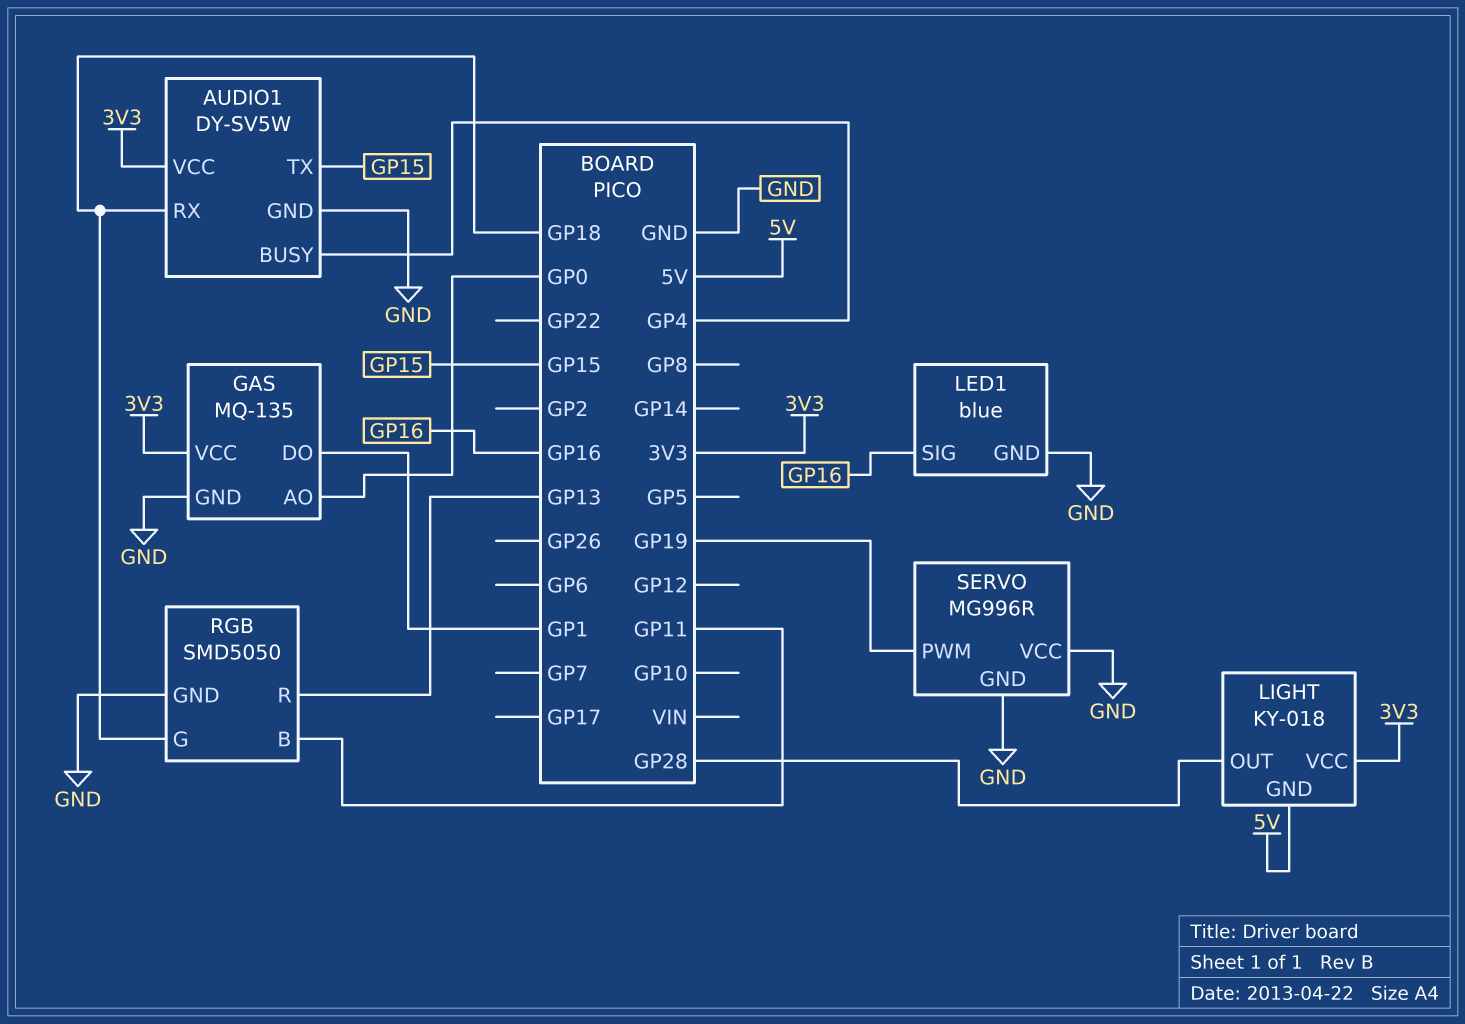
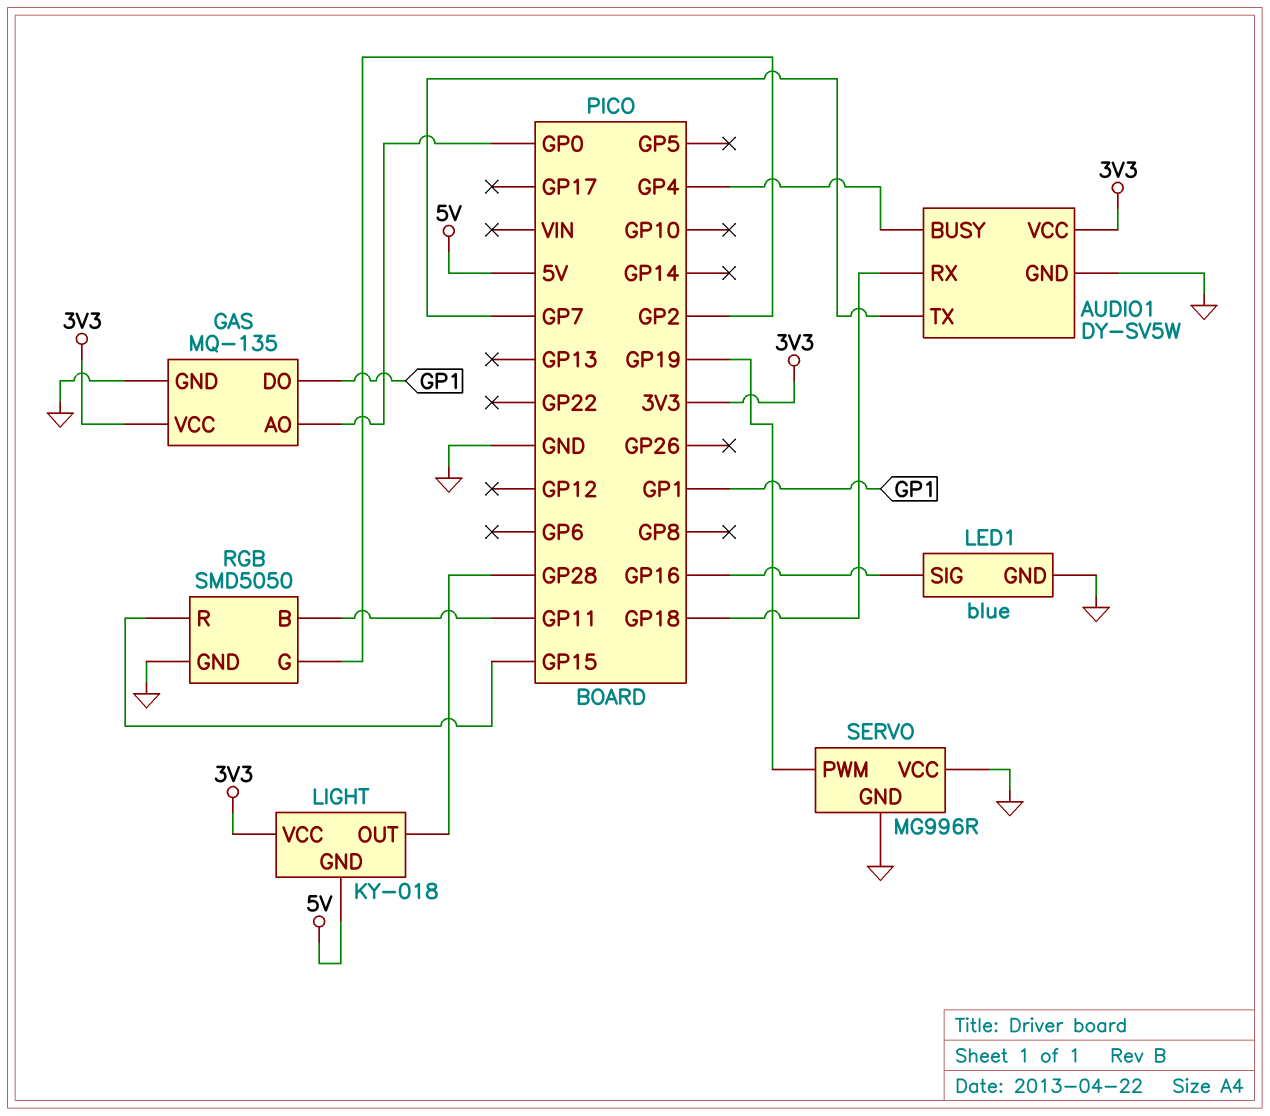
AUDIO1 pin TX: GP15 -> GP7
RGB pin G: GP18 -> GP2
RGB pin R: GP13 -> GP15

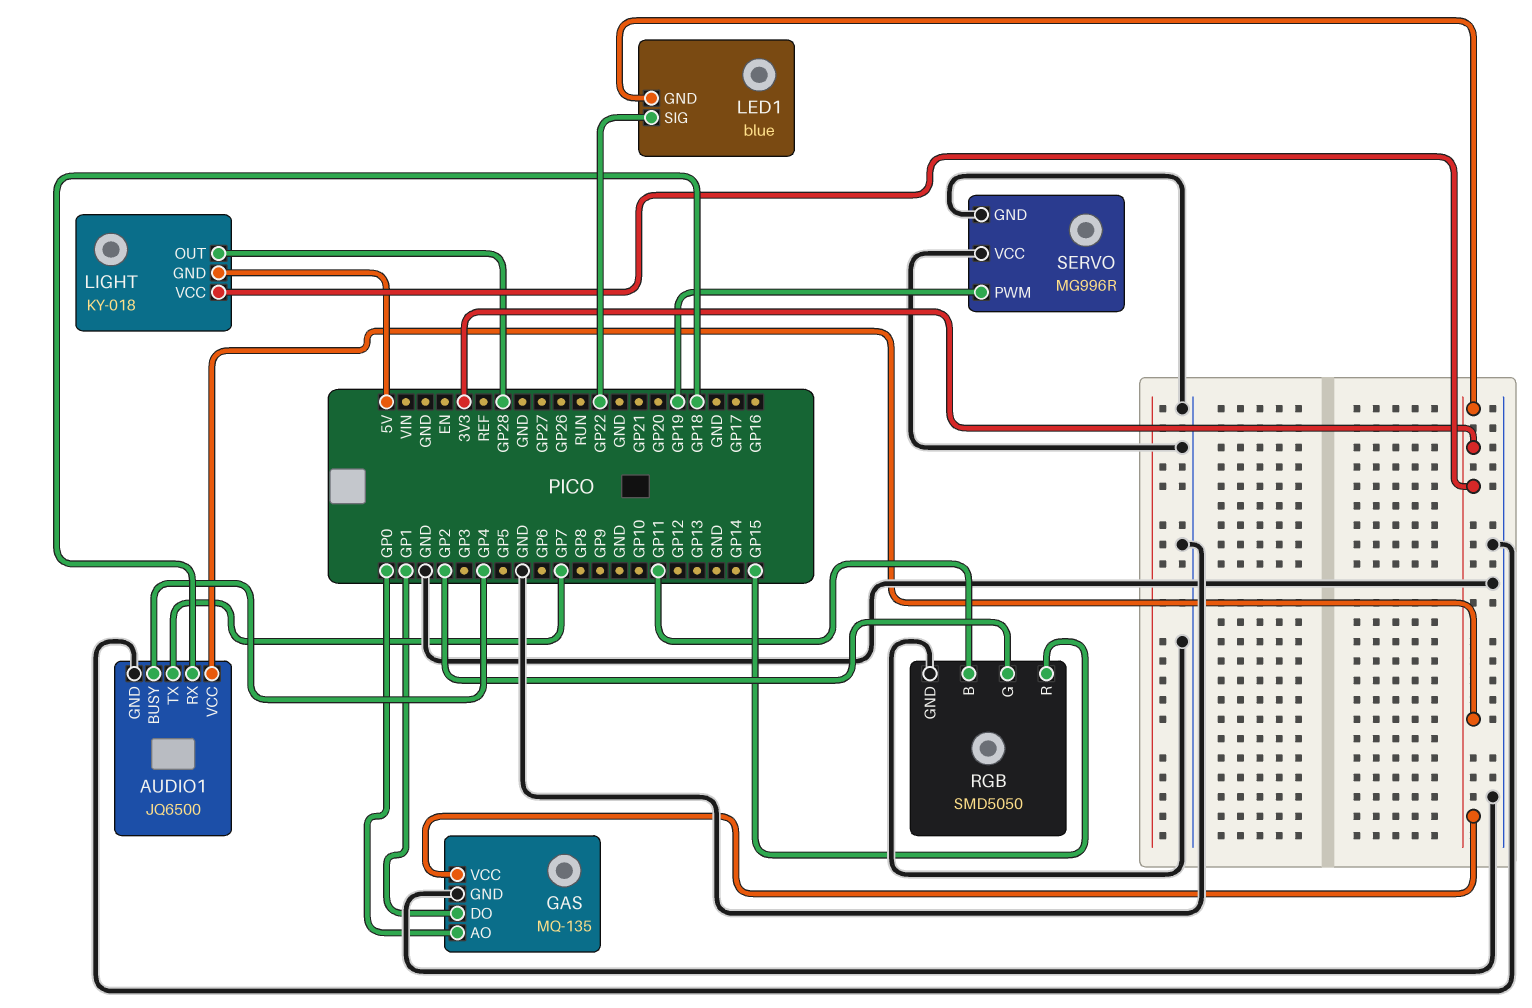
AUDIO1: DY-SV5W -> JQ6500
LED1 pin GND: GND -> 3V3
LED1 pin SIG: GP16 -> GP22

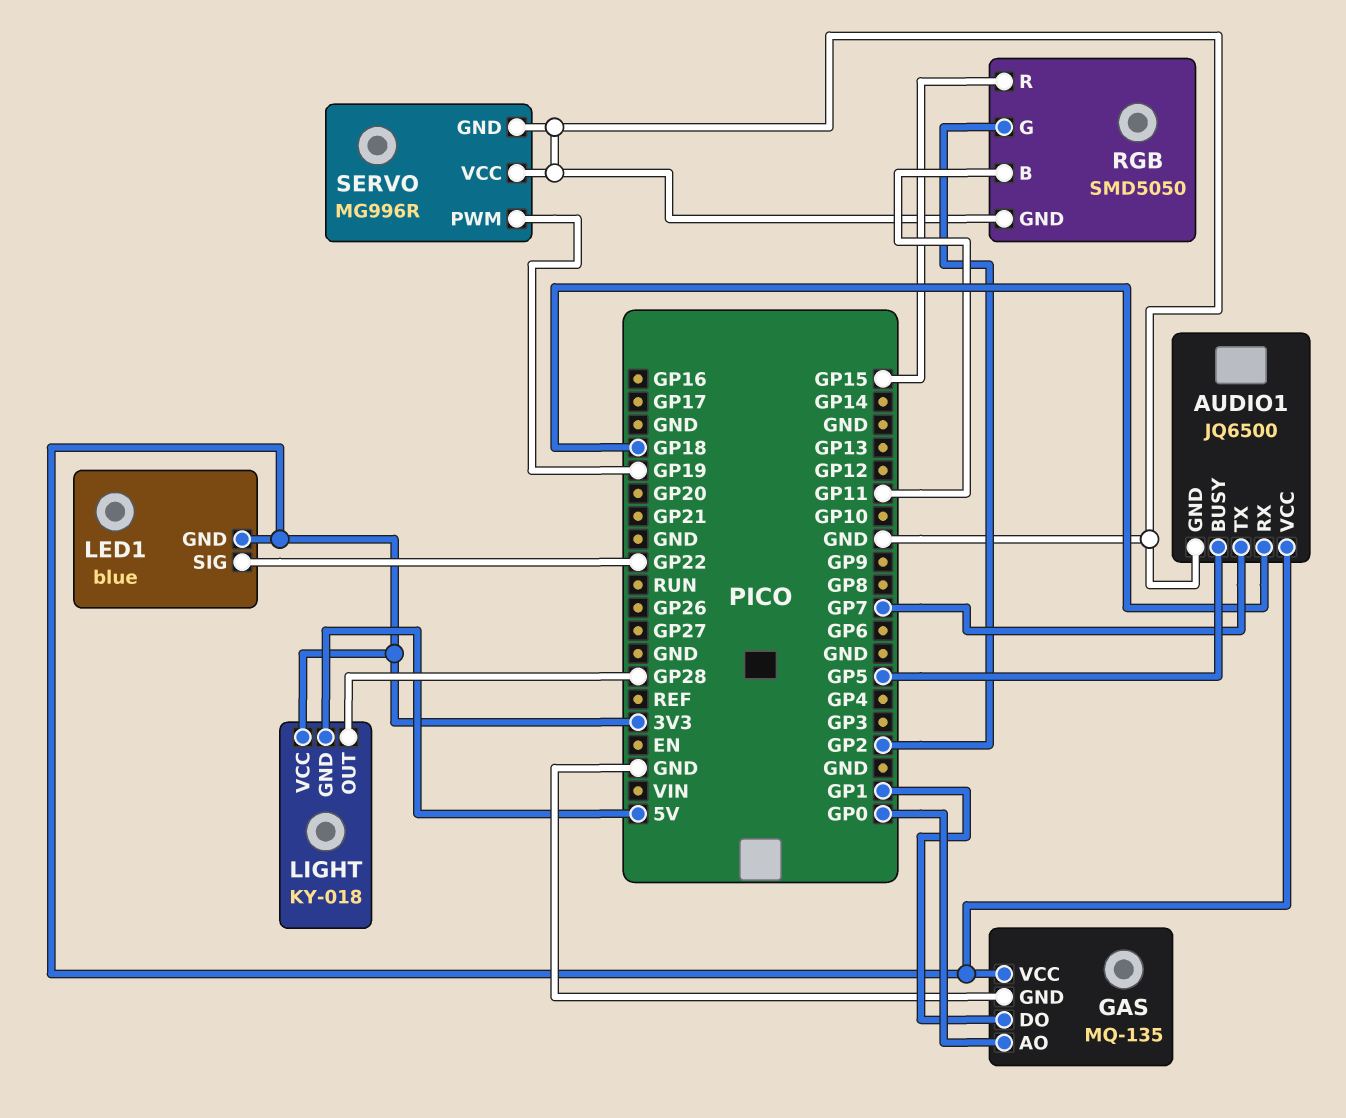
AUDIO1 pin BUSY: GP4 -> GP5

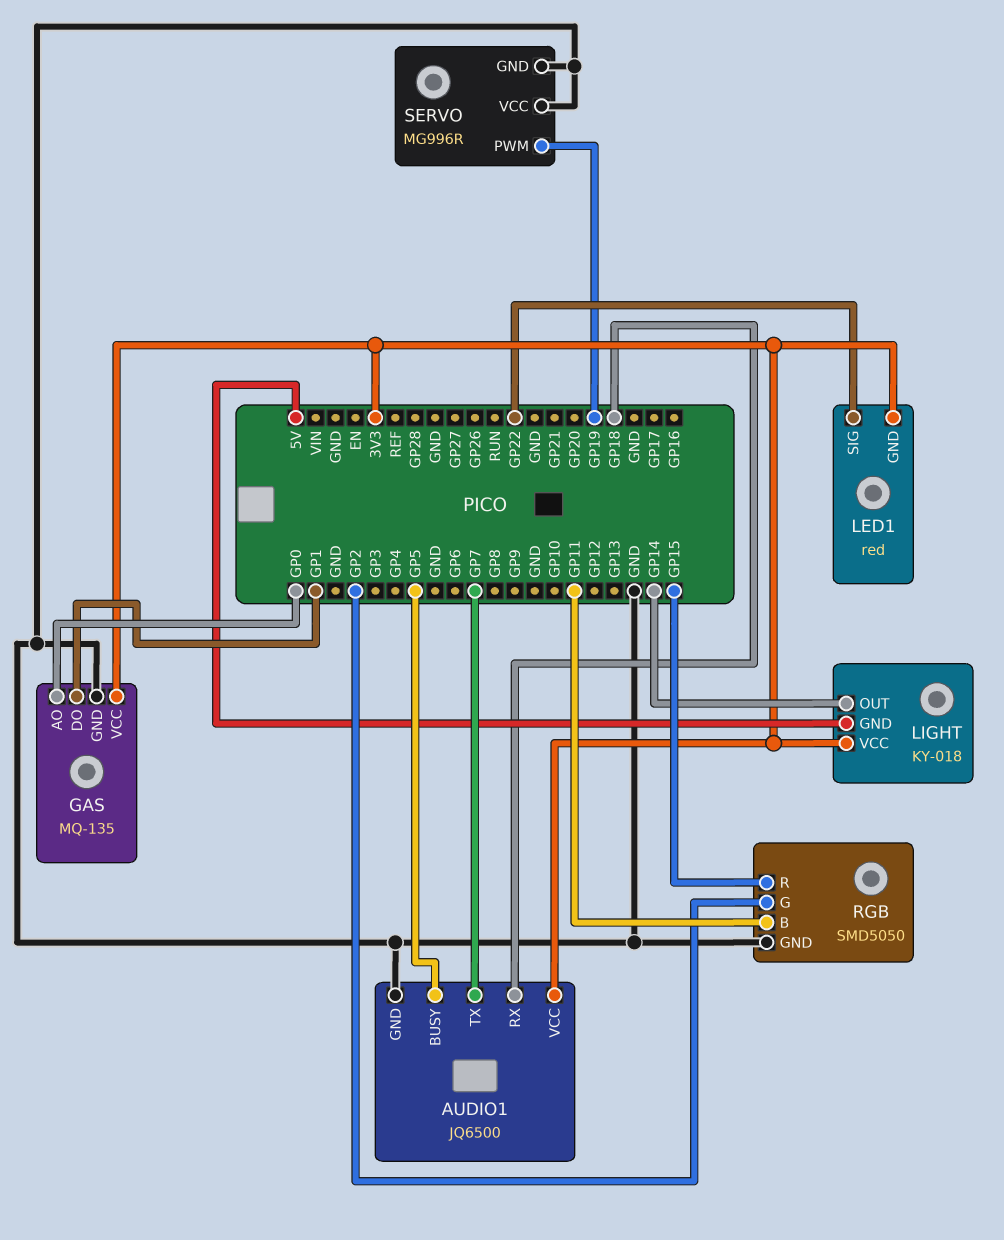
LED1: blue -> red
LIGHT pin OUT: GP28 -> GP14

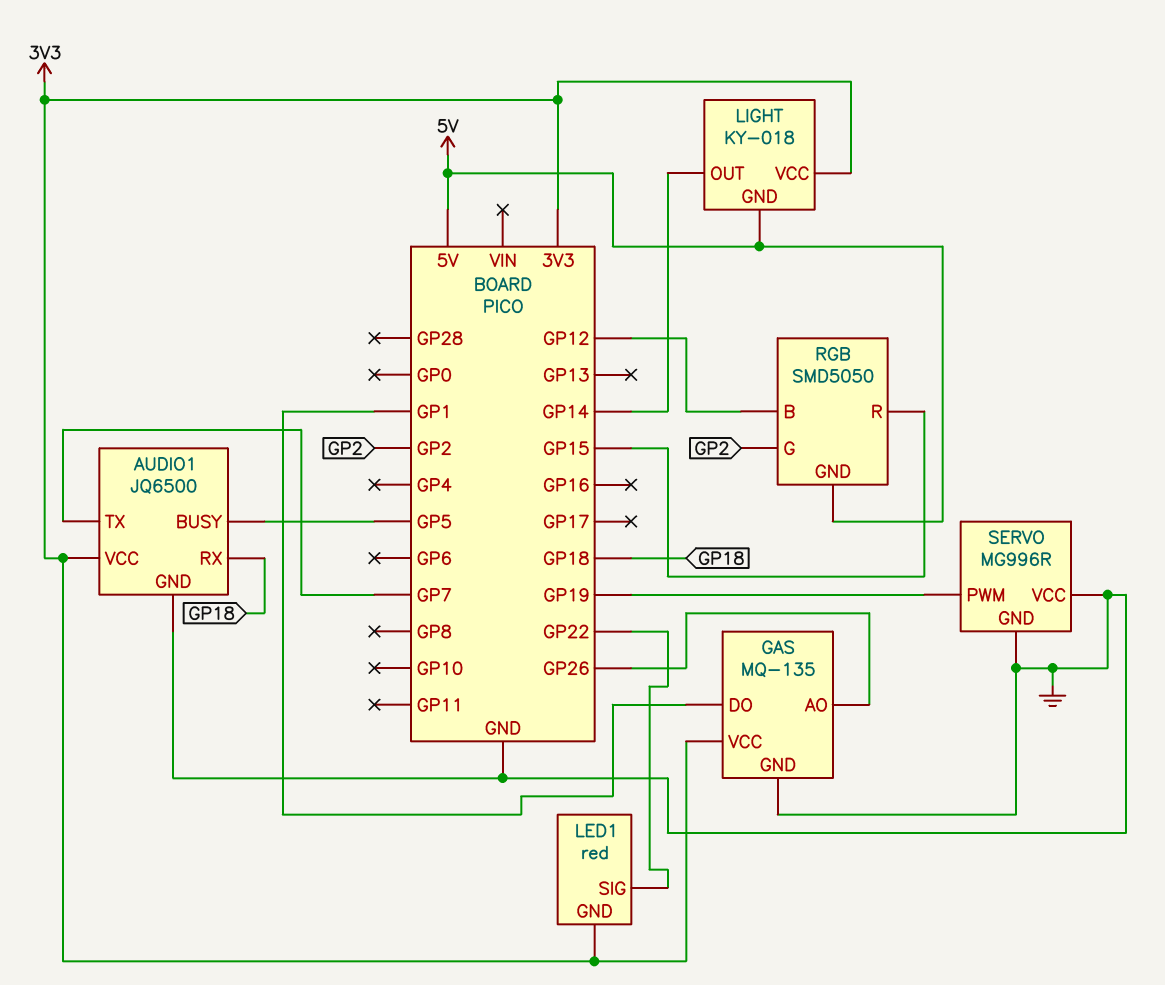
GAS pin AO: GP0 -> GP26
RGB pin B: GP11 -> GP12
RGB pin GND: GND -> 5V

